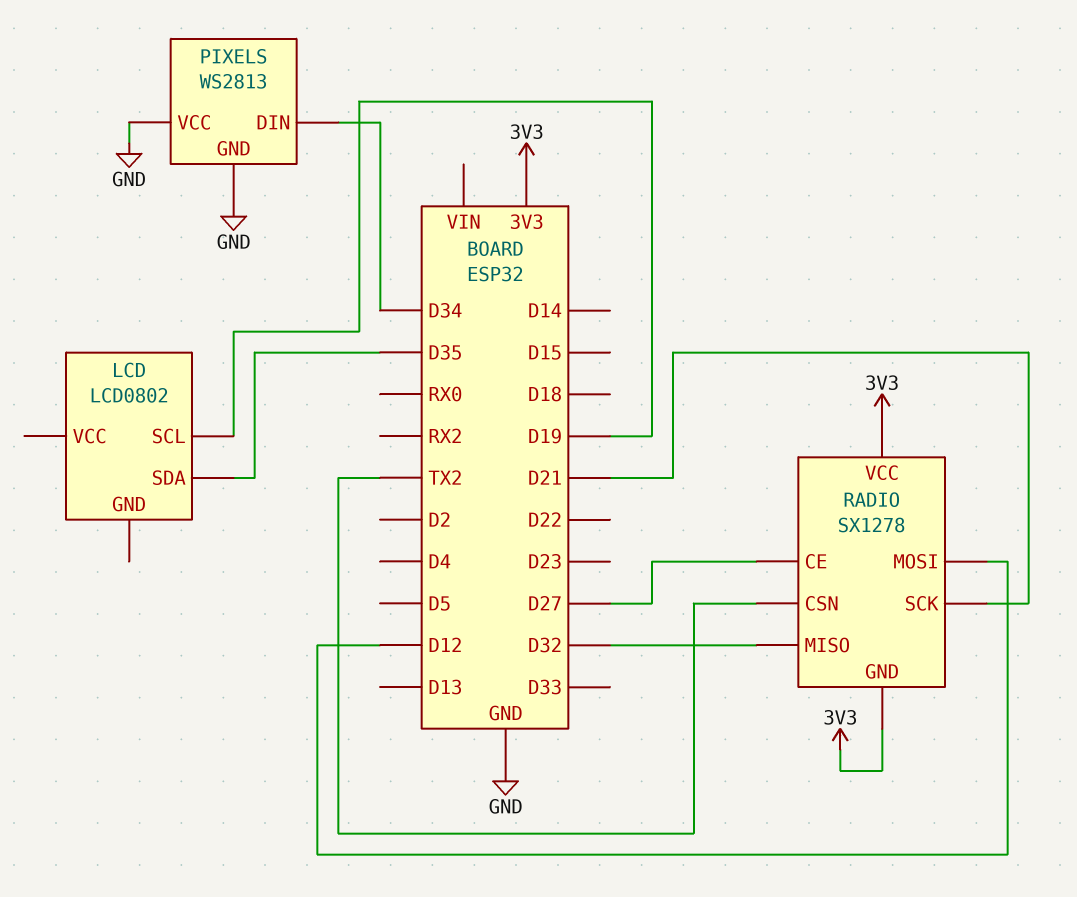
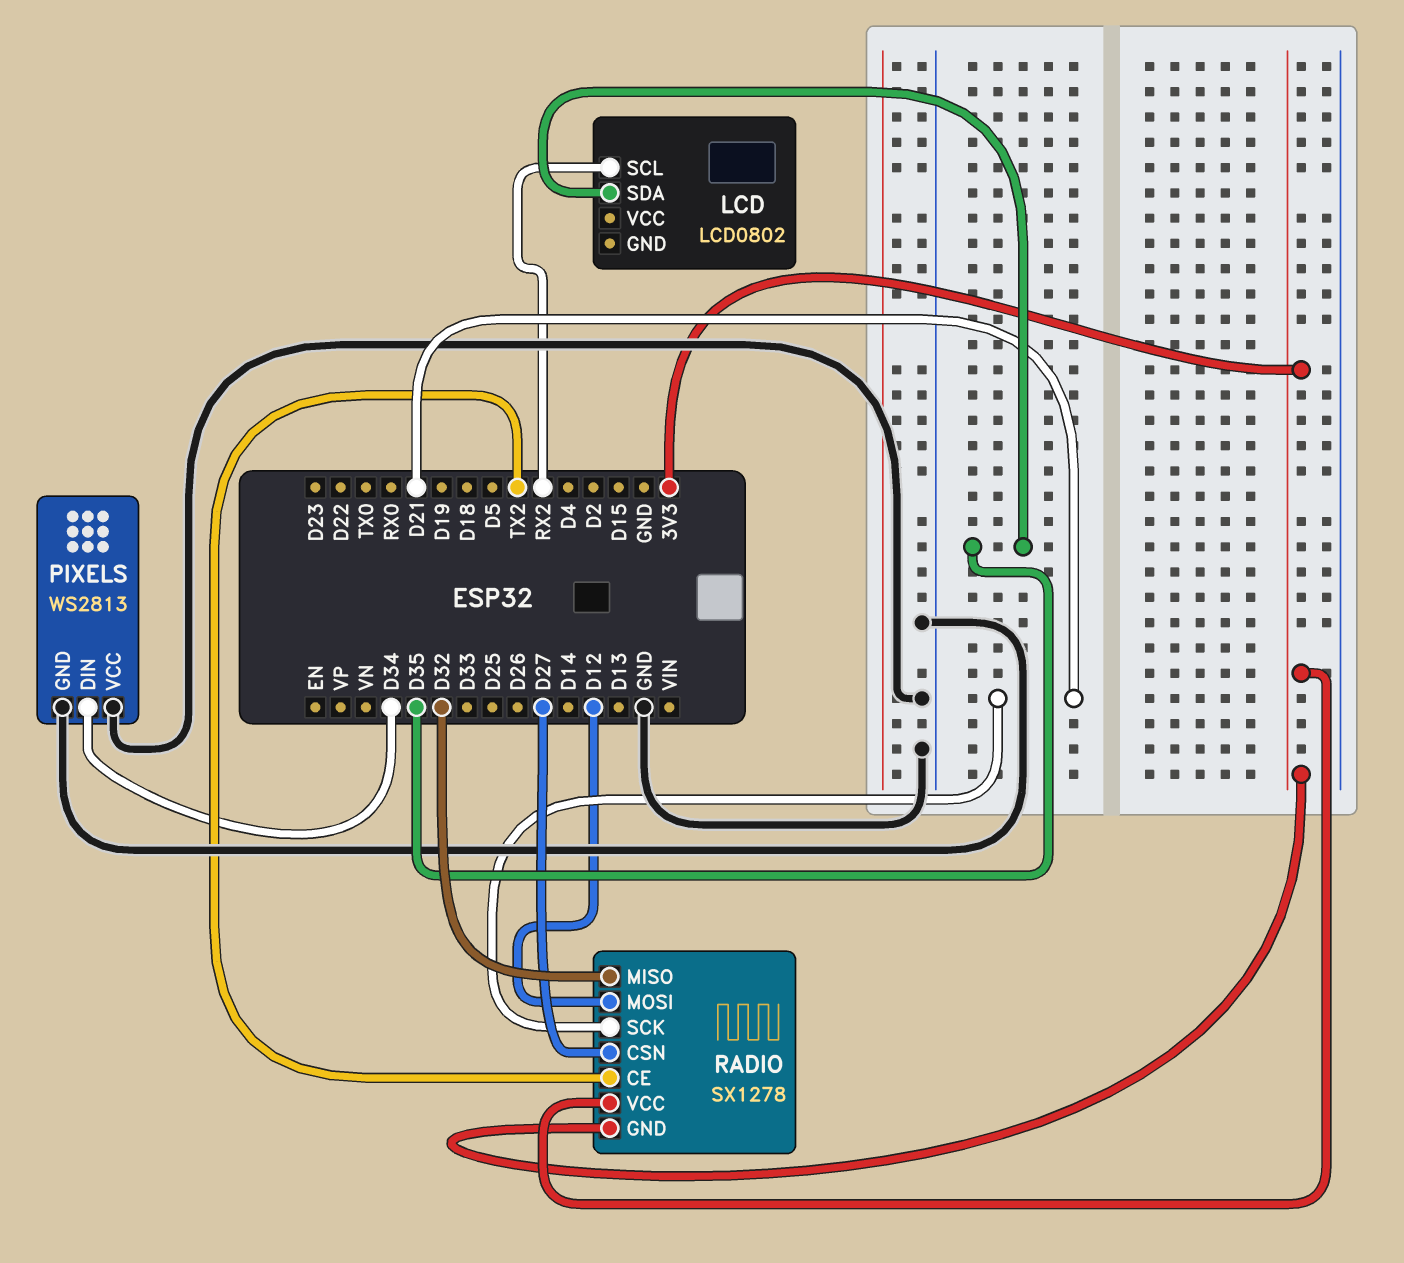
LCD pin SCL: D19 -> RX2
RADIO pin CE: D27 -> TX2
RADIO pin CSN: TX2 -> D27

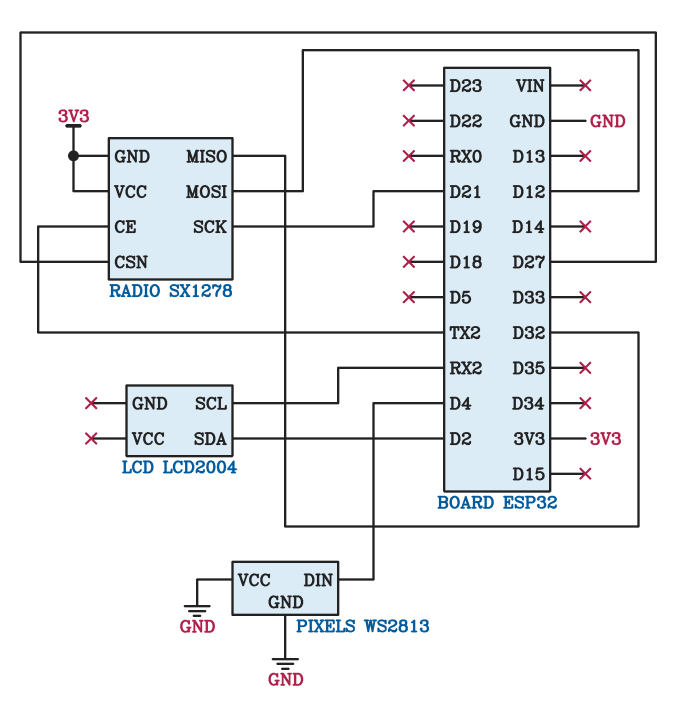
LCD: LCD0802 -> LCD2004
LCD pin SDA: D35 -> D2
PIXELS pin DIN: D34 -> D4

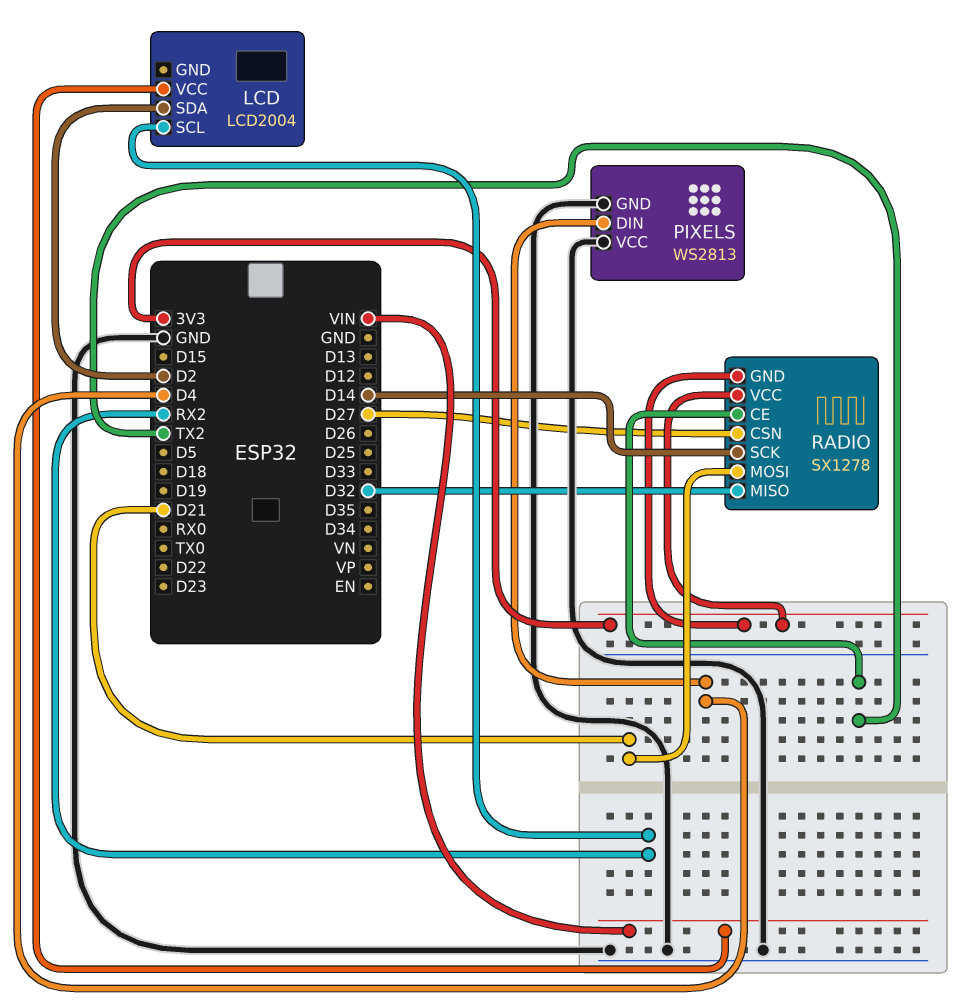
LCD pin VCC: none -> VIN
RADIO pin MOSI: D12 -> D21
RADIO pin SCK: D21 -> D14

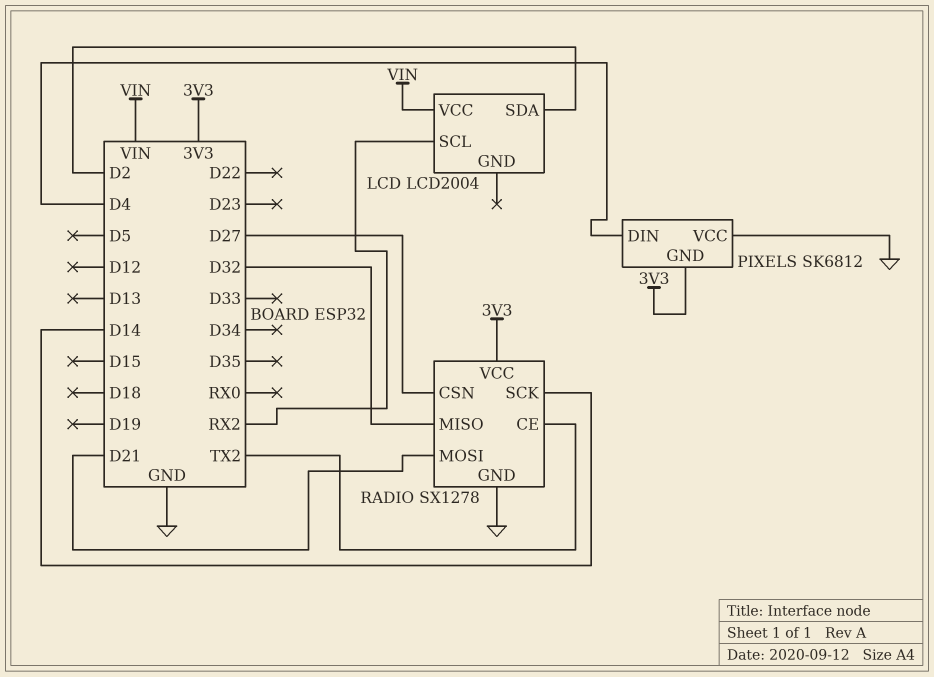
PIXELS: WS2813 -> SK6812
PIXELS pin GND: GND -> 3V3
RADIO pin GND: 3V3 -> GND

